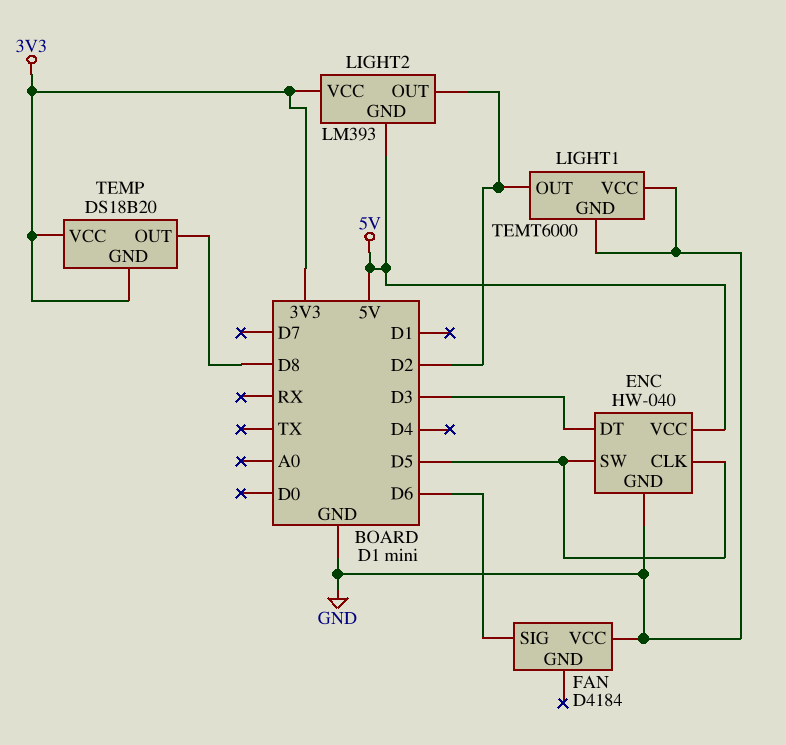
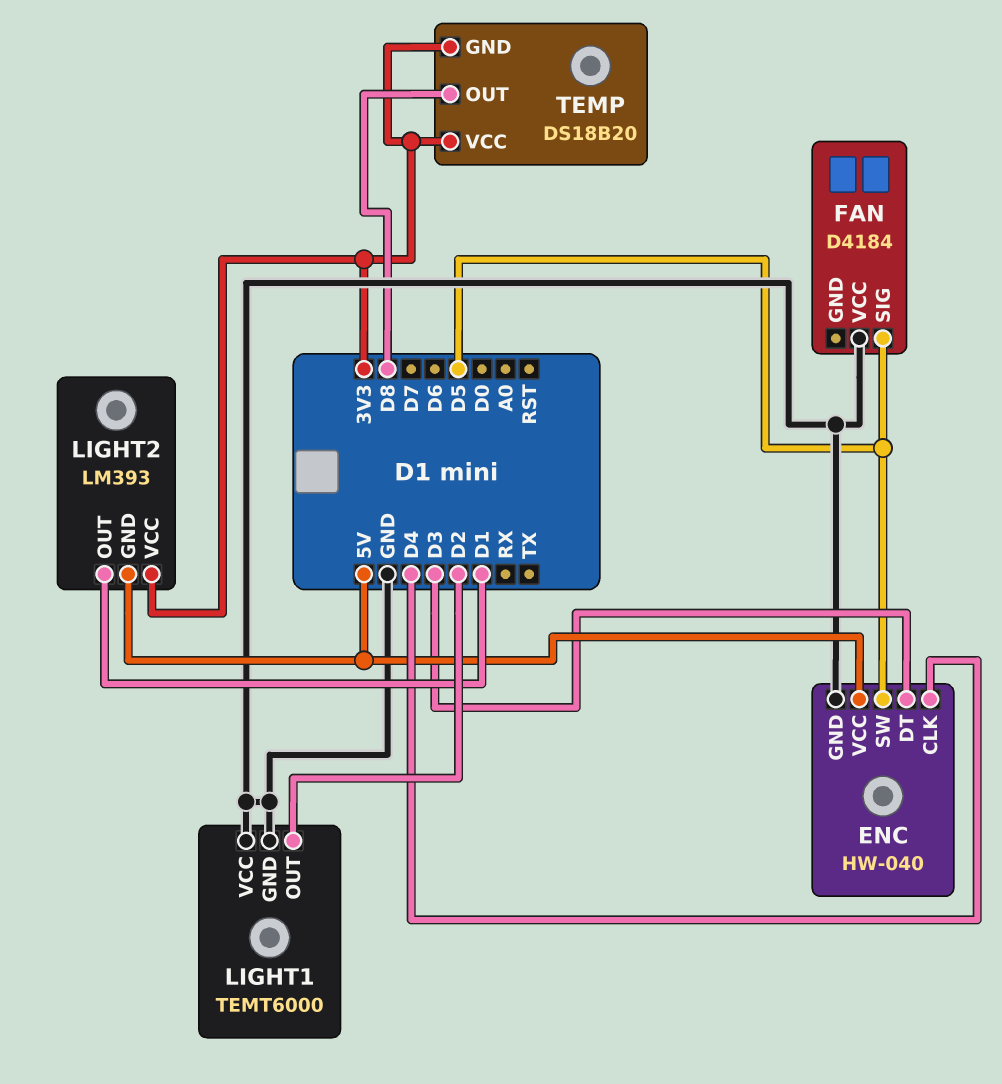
ENC pin CLK: D5 -> D4
FAN pin SIG: D6 -> D5
LIGHT2 pin OUT: D2 -> D1

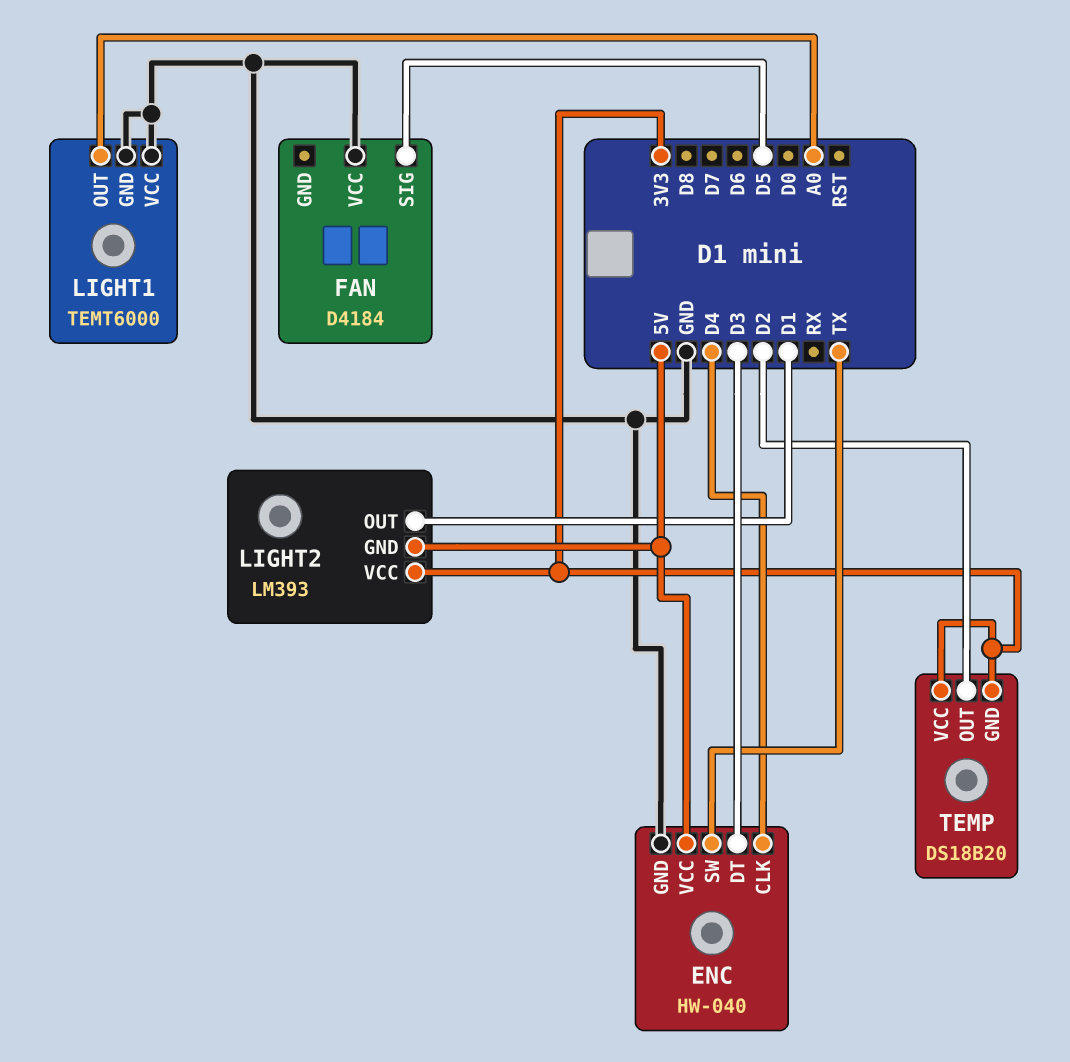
ENC pin SW: D5 -> TX
LIGHT1 pin OUT: D2 -> A0
TEMP pin OUT: D8 -> D2

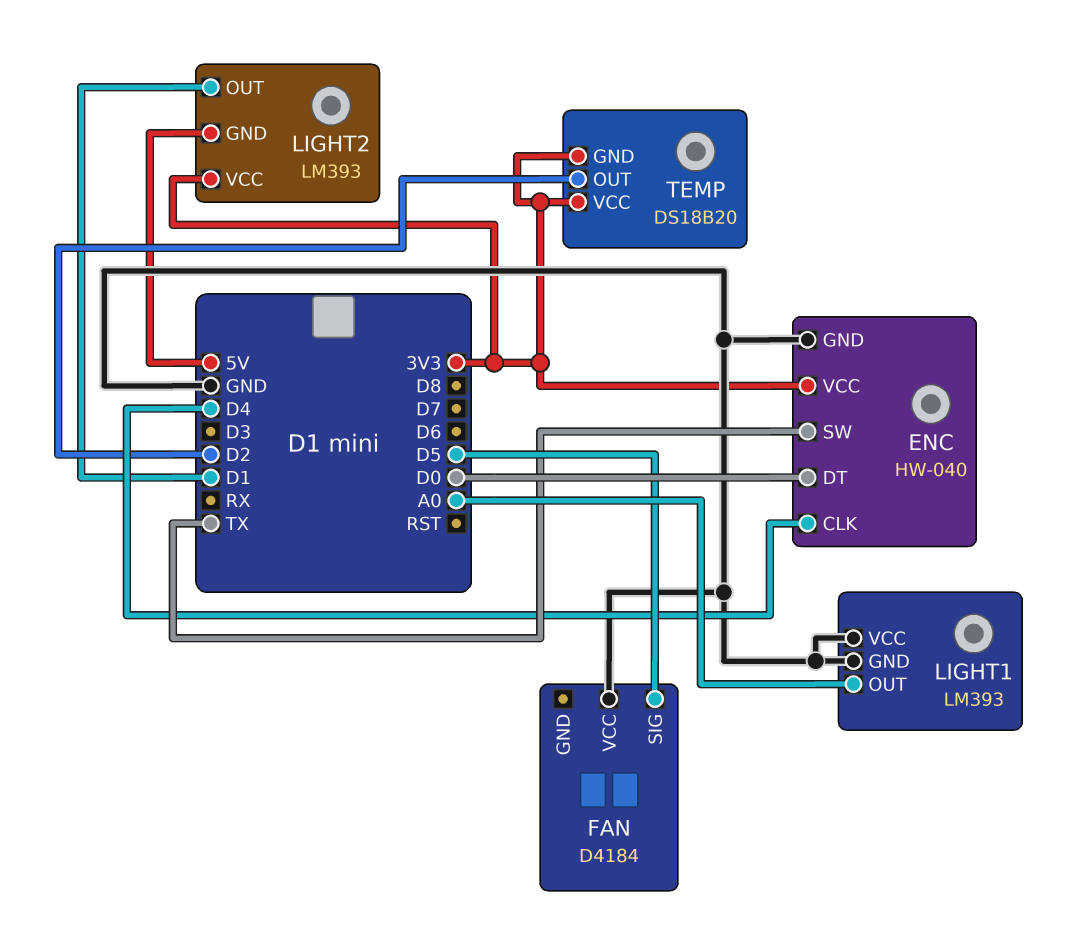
ENC pin DT: D3 -> D0
ENC pin VCC: 5V -> 3V3
LIGHT1: TEMT6000 -> LM393

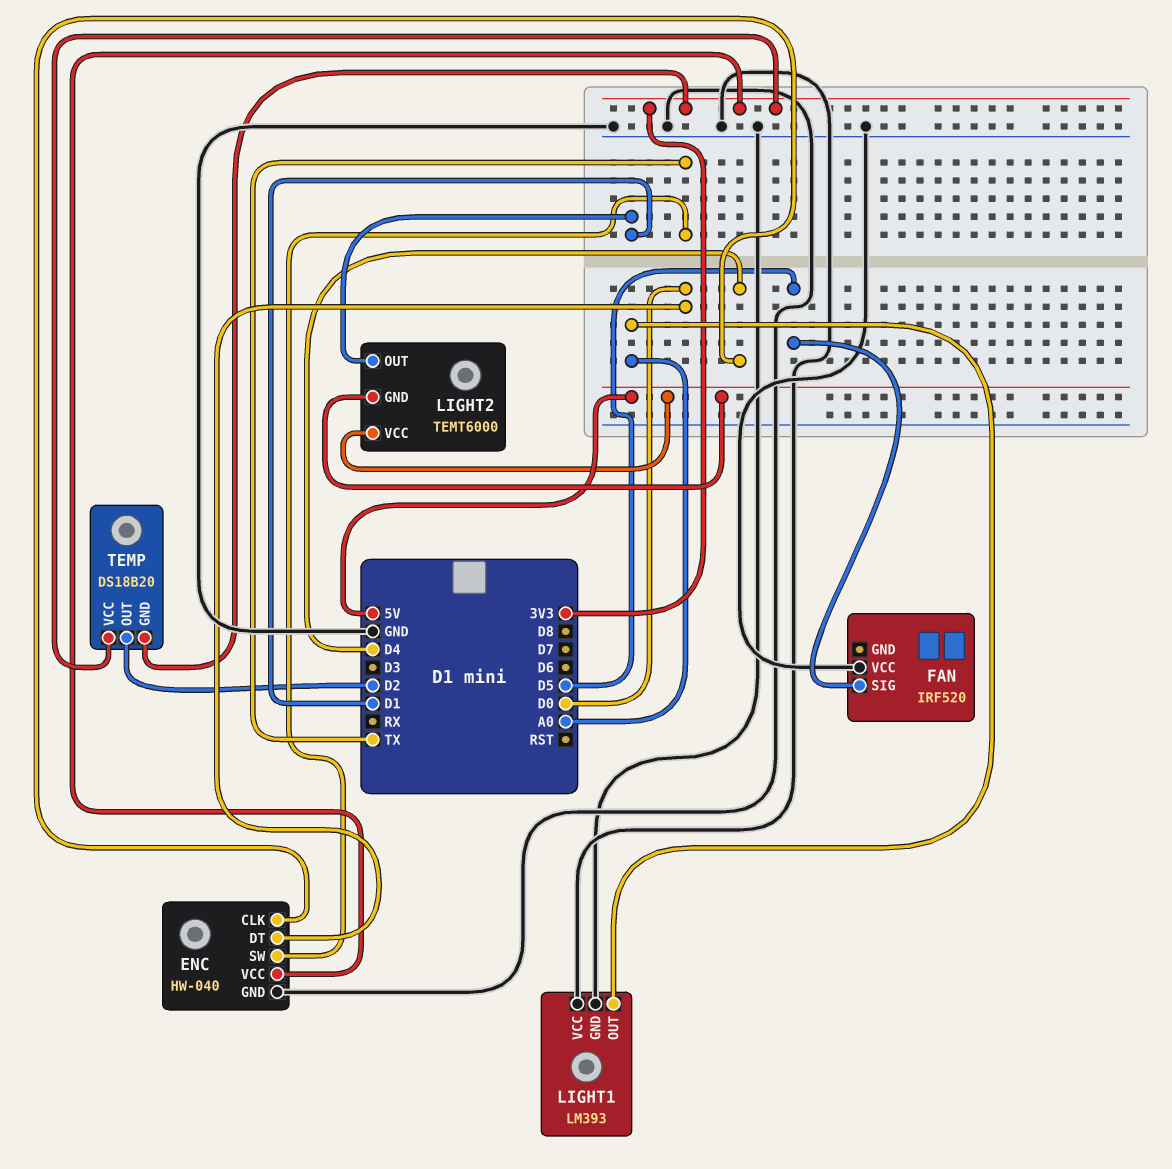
FAN: D4184 -> IRF520
LIGHT2: LM393 -> TEMT6000
LIGHT2 pin VCC: 3V3 -> 5V

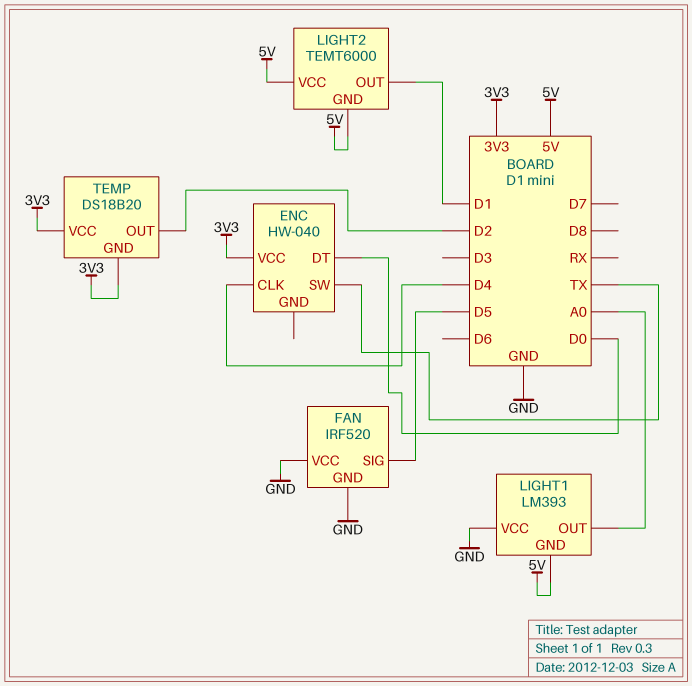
ENC pin GND: GND -> none
FAN pin GND: none -> GND
LIGHT1 pin GND: GND -> 5V

